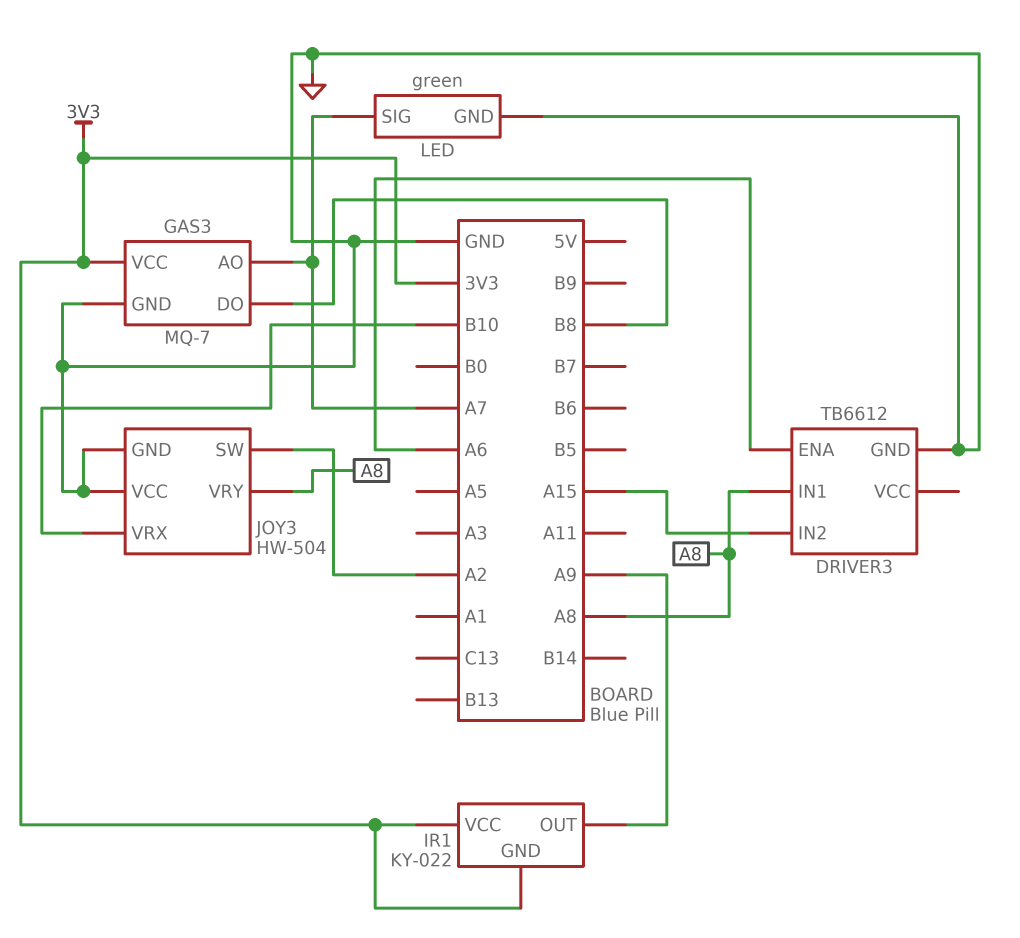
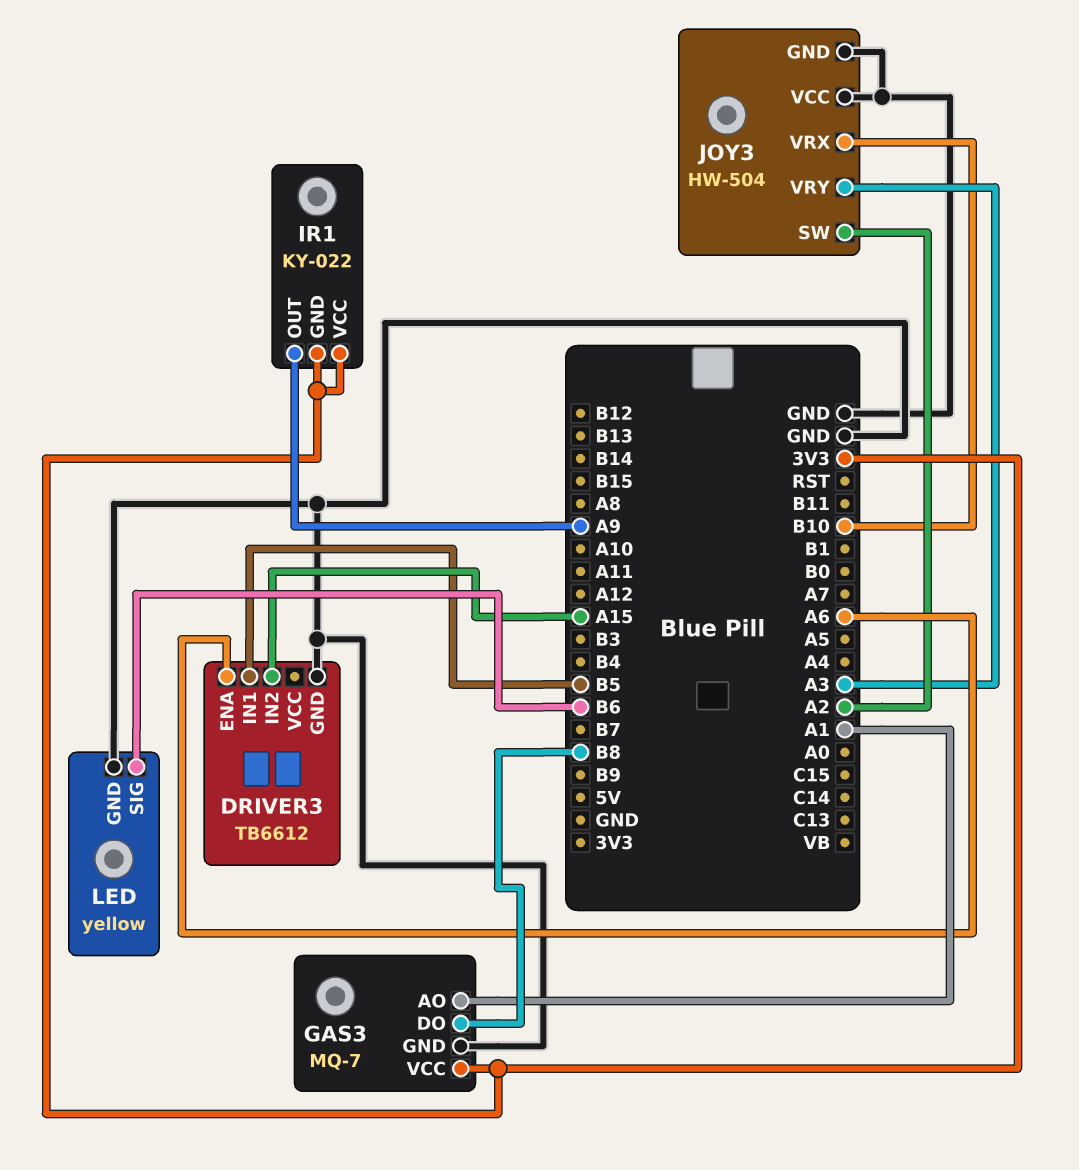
DRIVER3 pin IN1: A8 -> B5
GAS3 pin AO: A7 -> A1
JOY3 pin VRY: A8 -> A3
LED: green -> yellow
LED pin SIG: A7 -> B6

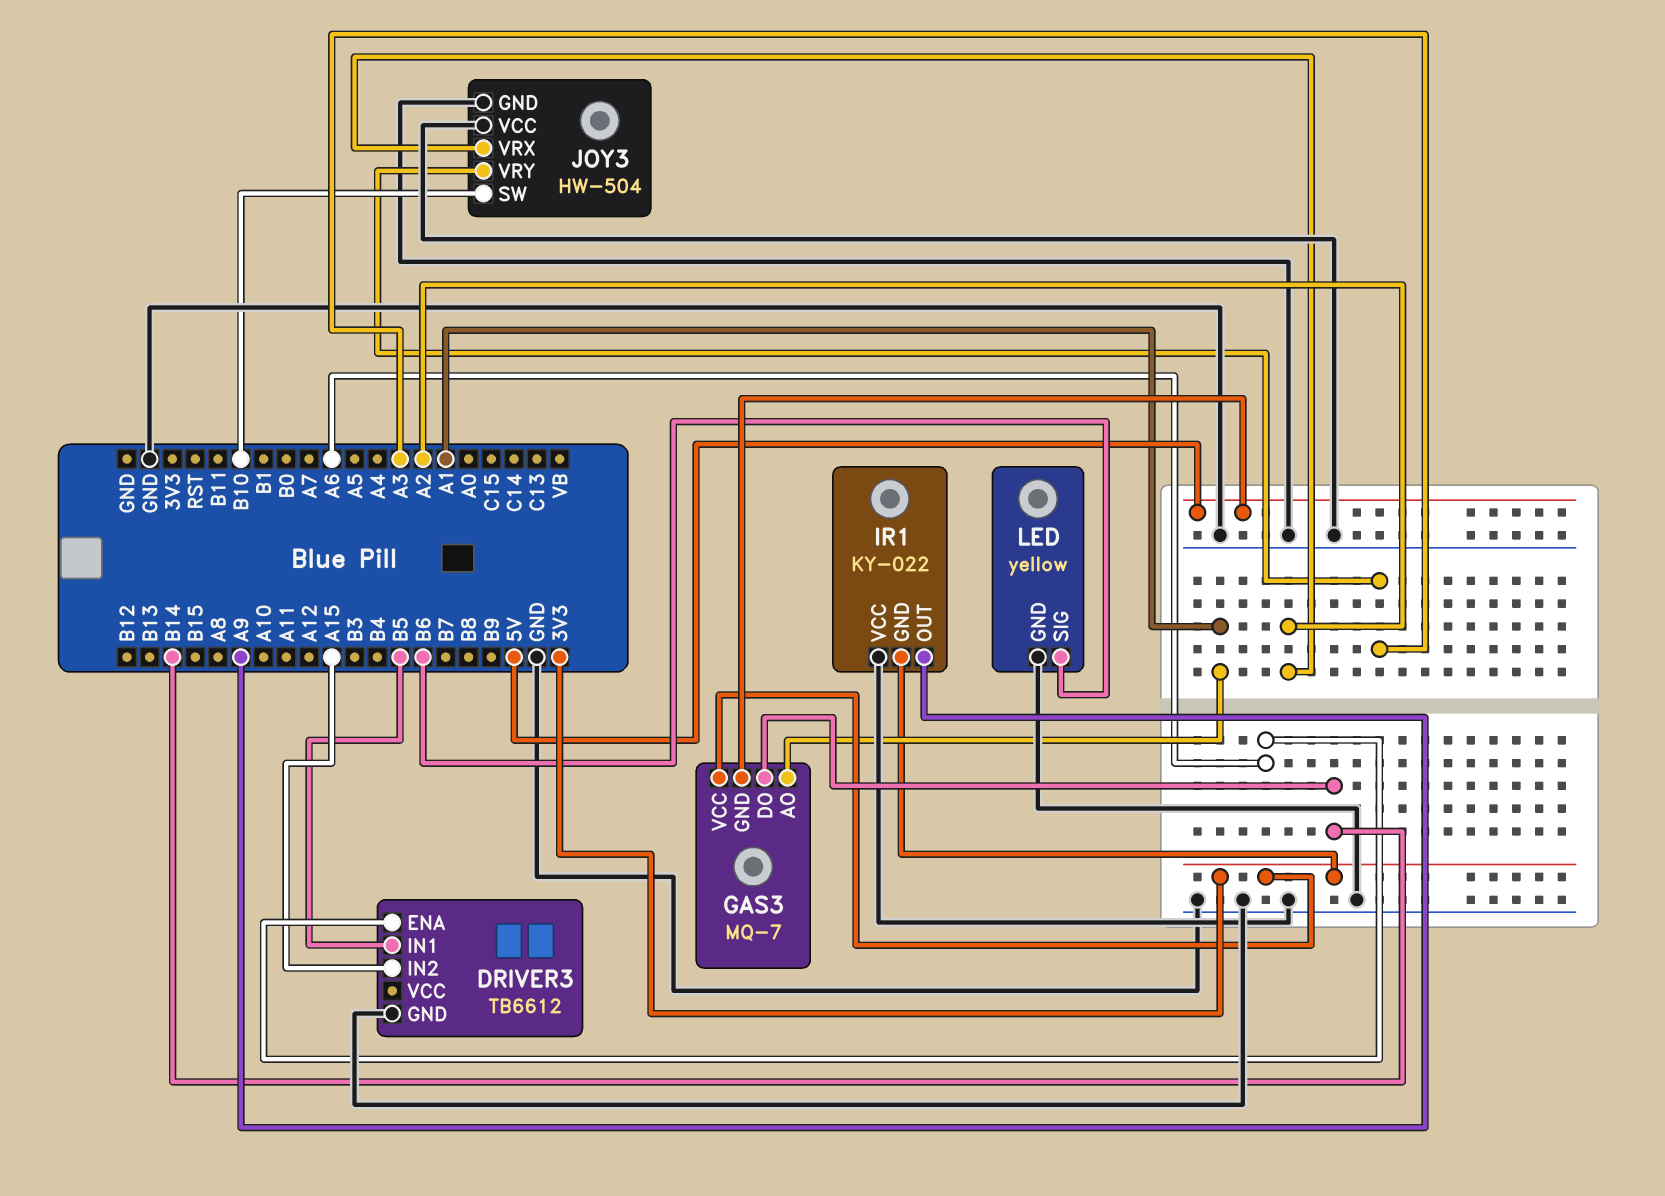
GAS3 pin DO: B8 -> B14
GAS3 pin GND: GND -> 5V
IR1 pin VCC: 3V3 -> GND
JOY3 pin SW: A2 -> B10
JOY3 pin VRX: B10 -> A2

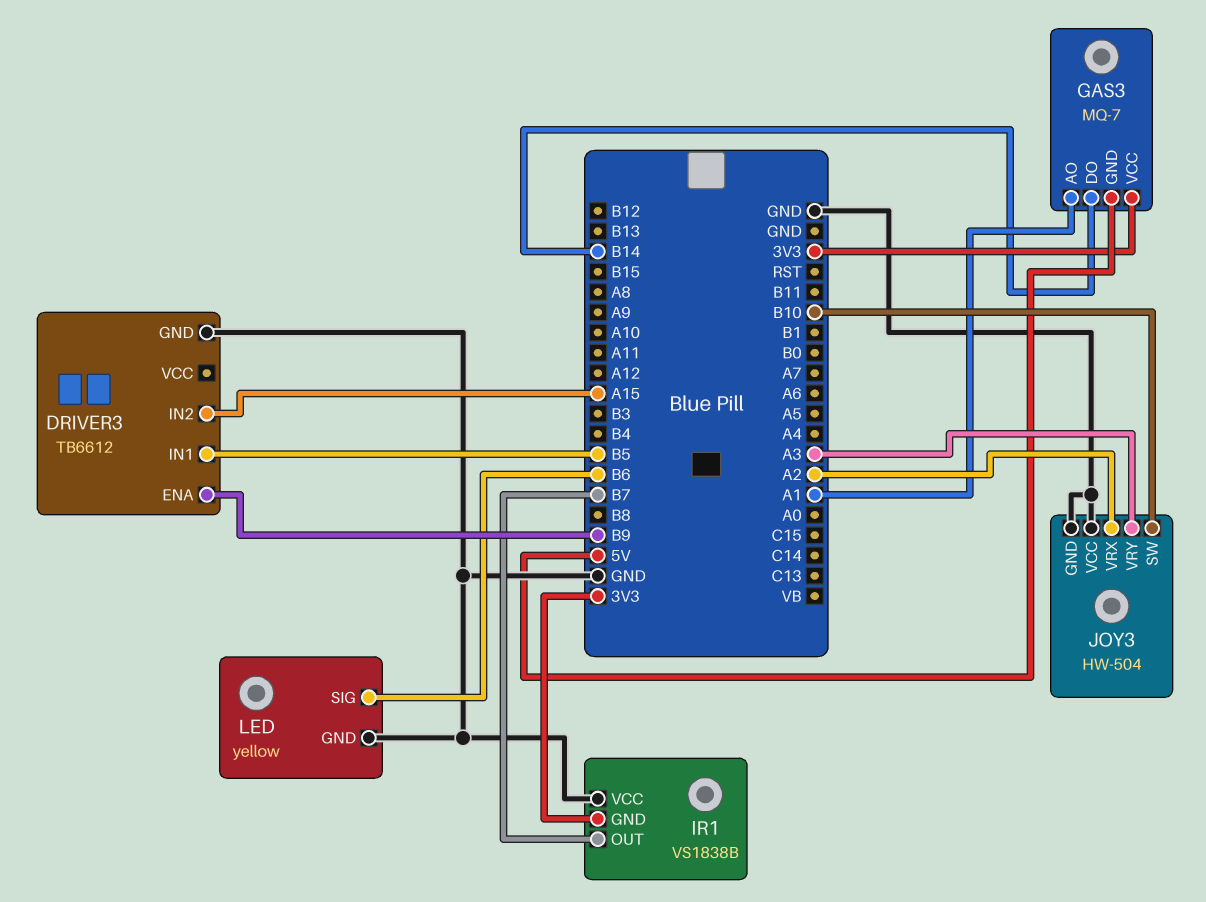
DRIVER3 pin ENA: A6 -> B9
IR1: KY-022 -> VS1838B
IR1 pin OUT: A9 -> B7

